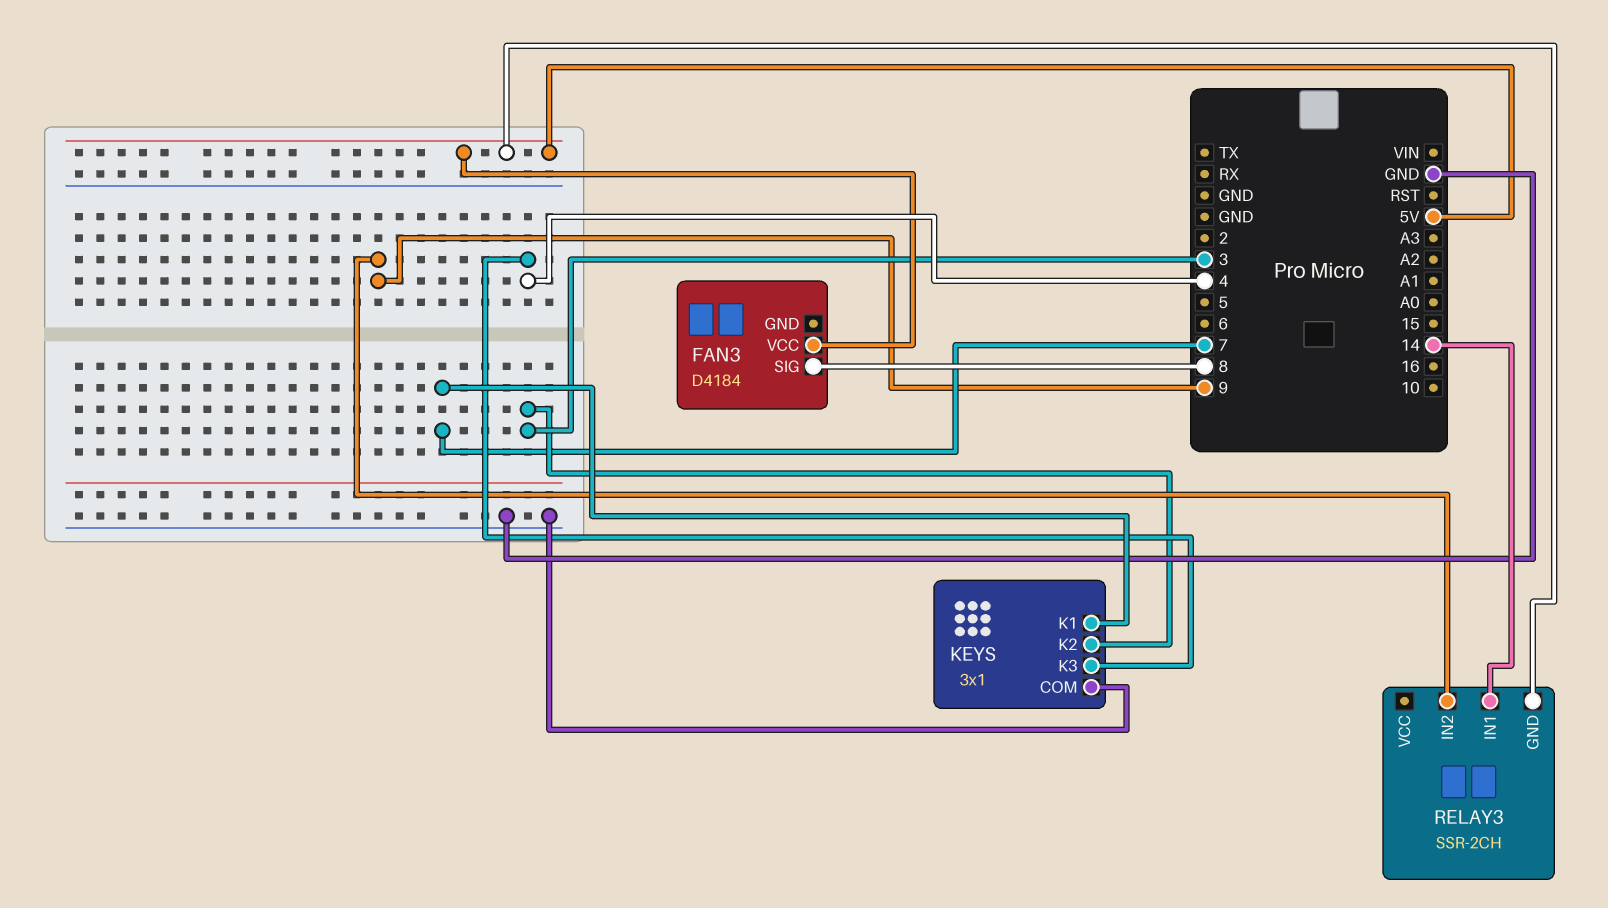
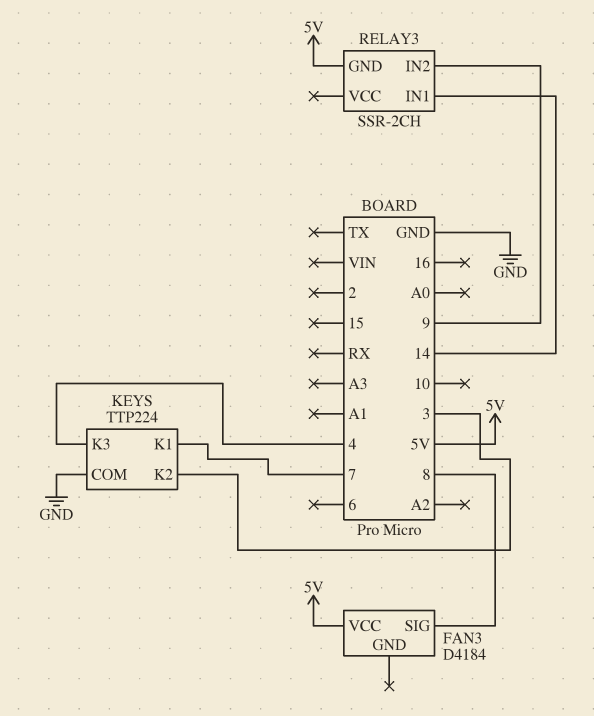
KEYS: 3x1 -> TTP224

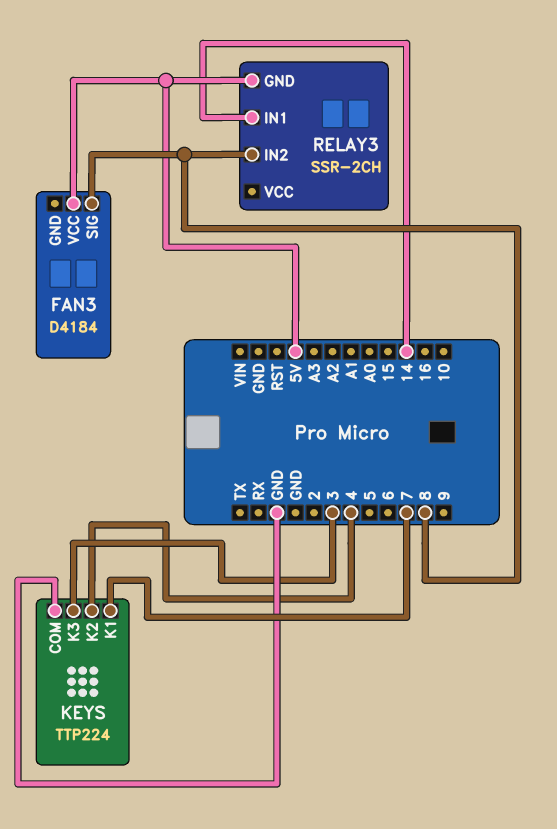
KEYS pin K2: 3 -> 4
KEYS pin K3: 4 -> 3
RELAY3 pin IN2: 9 -> 8

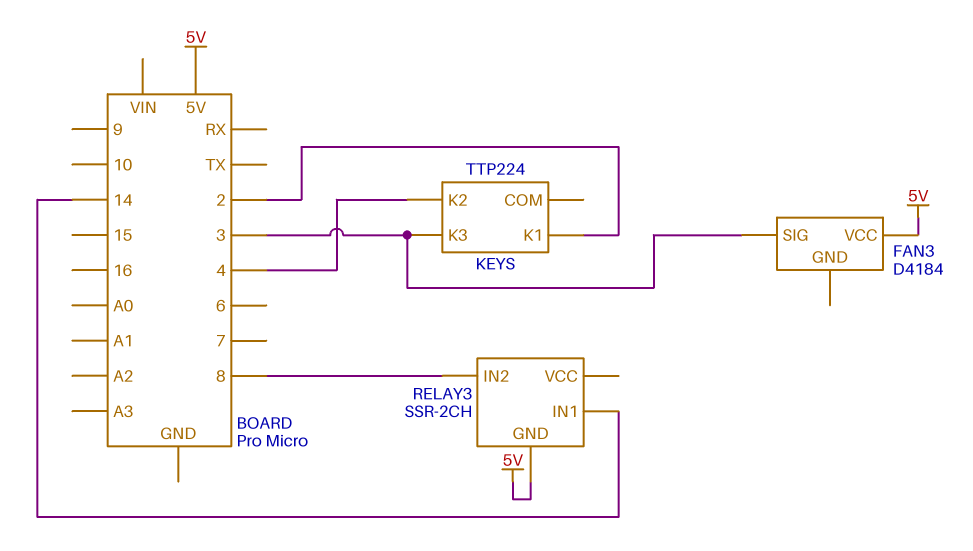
FAN3 pin SIG: 8 -> 3
KEYS pin COM: GND -> none
KEYS pin K1: 7 -> 2

